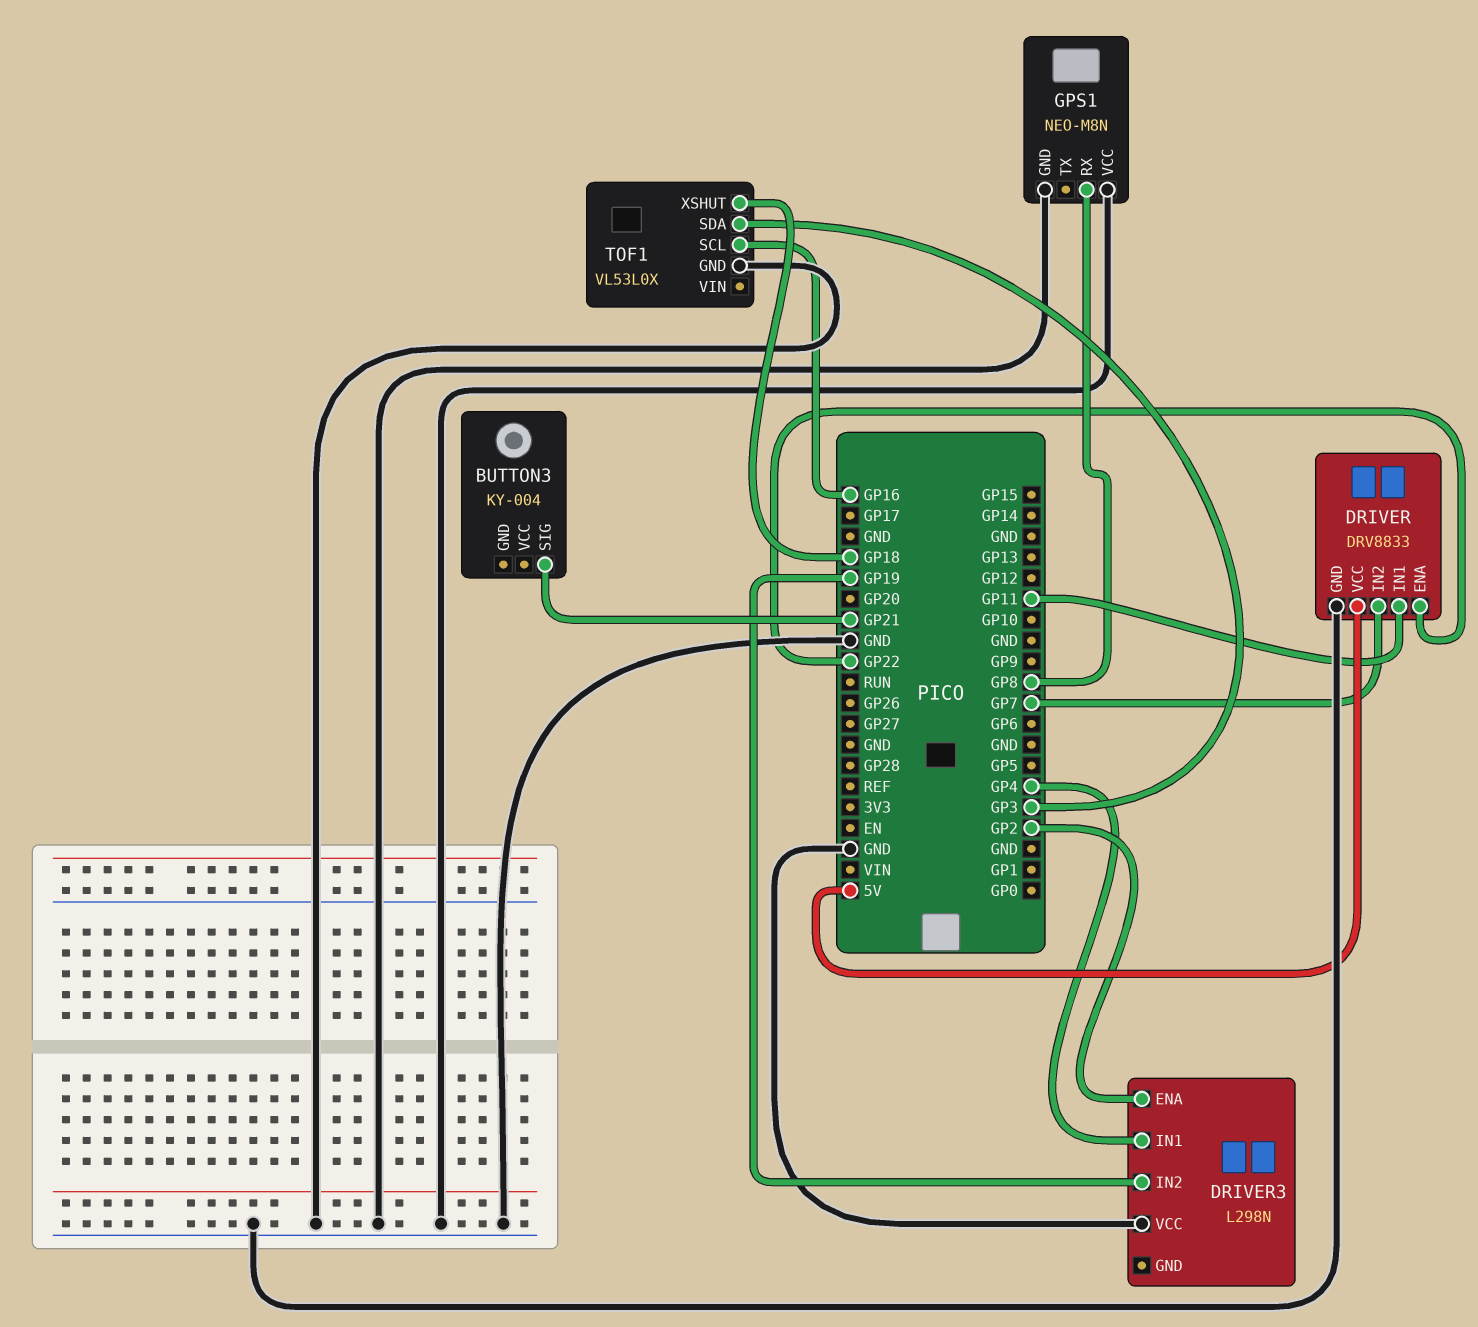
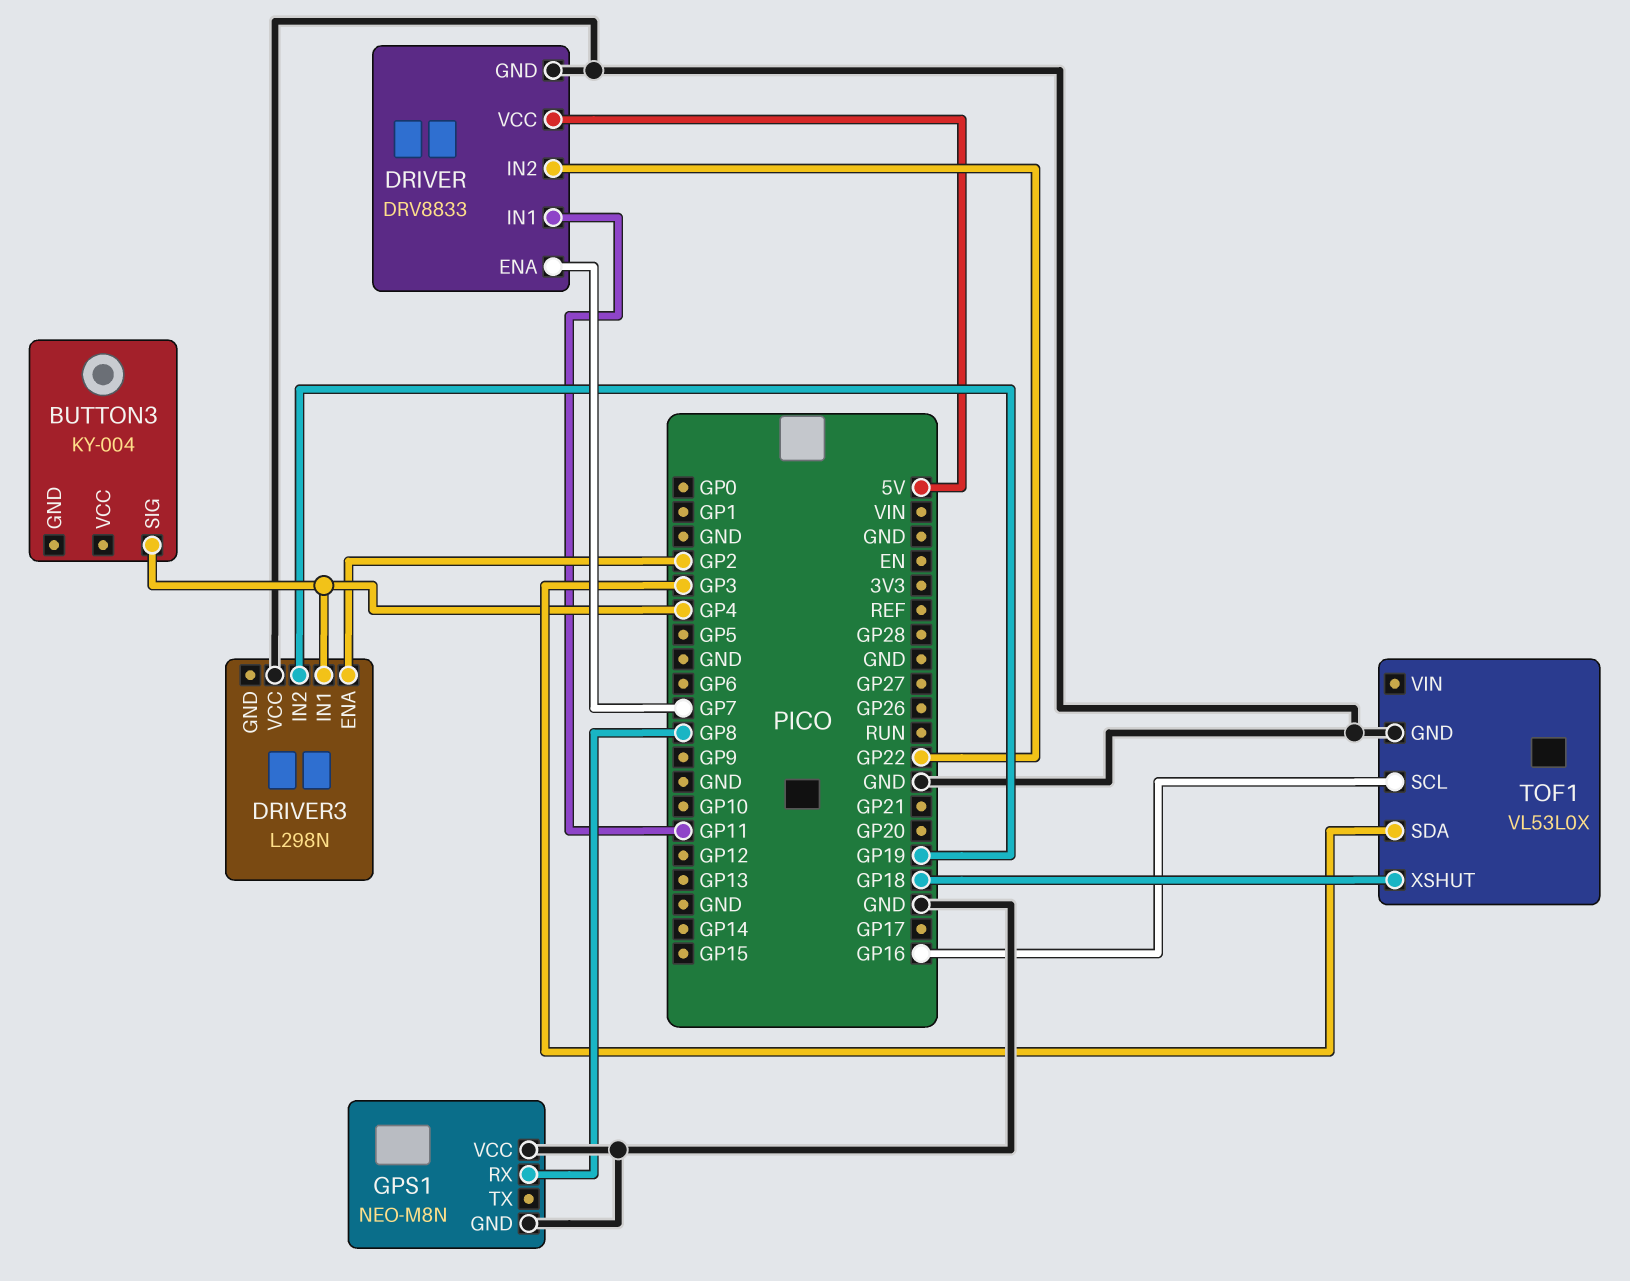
BUTTON3 pin SIG: GP21 -> GP4
DRIVER pin ENA: GP22 -> GP7
DRIVER pin IN2: GP7 -> GP22

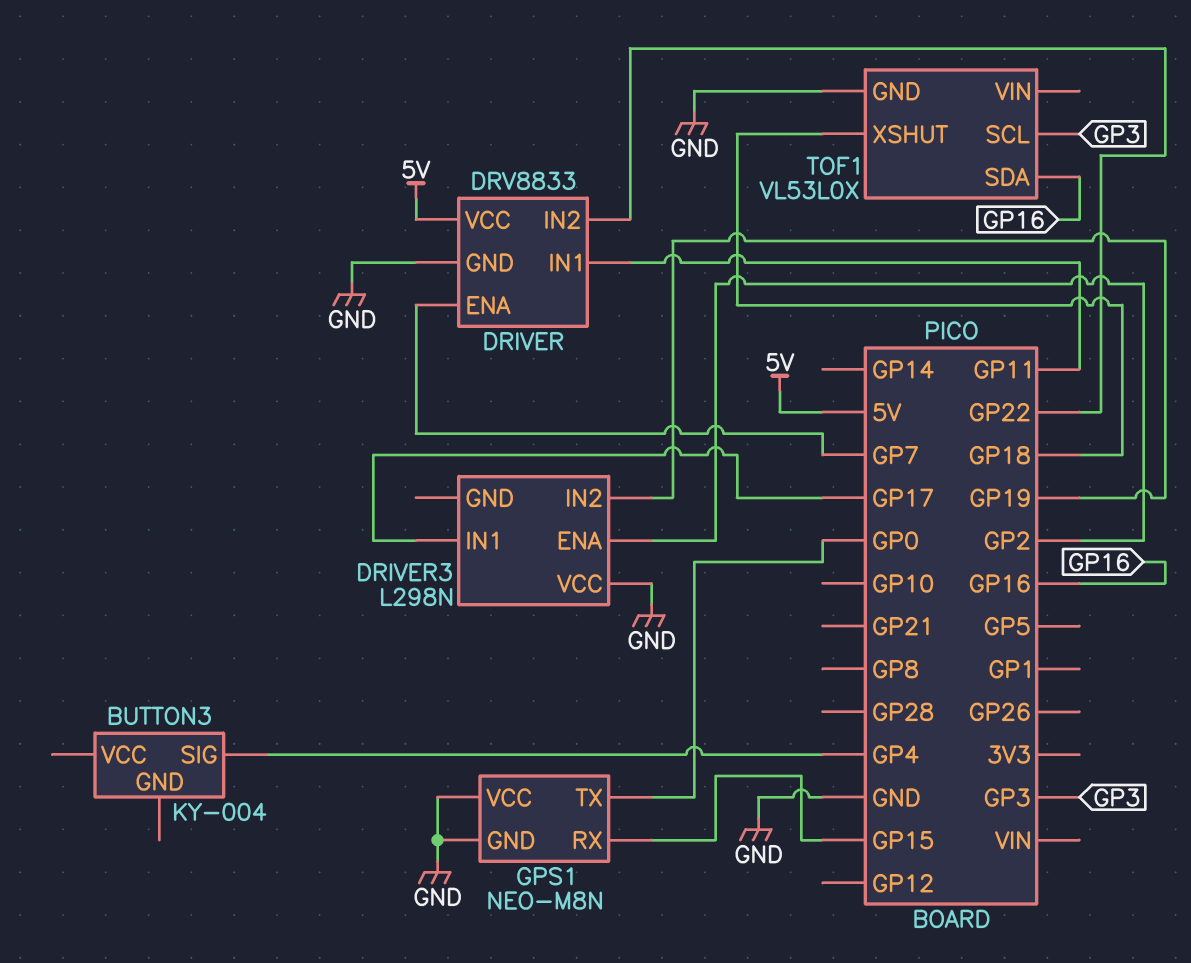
DRIVER3 pin IN1: GP4 -> GP17
GPS1 pin RX: GP8 -> GP15
GPS1 pin TX: none -> GP0
TOF1 pin SCL: GP16 -> GP3
TOF1 pin SDA: GP3 -> GP16

